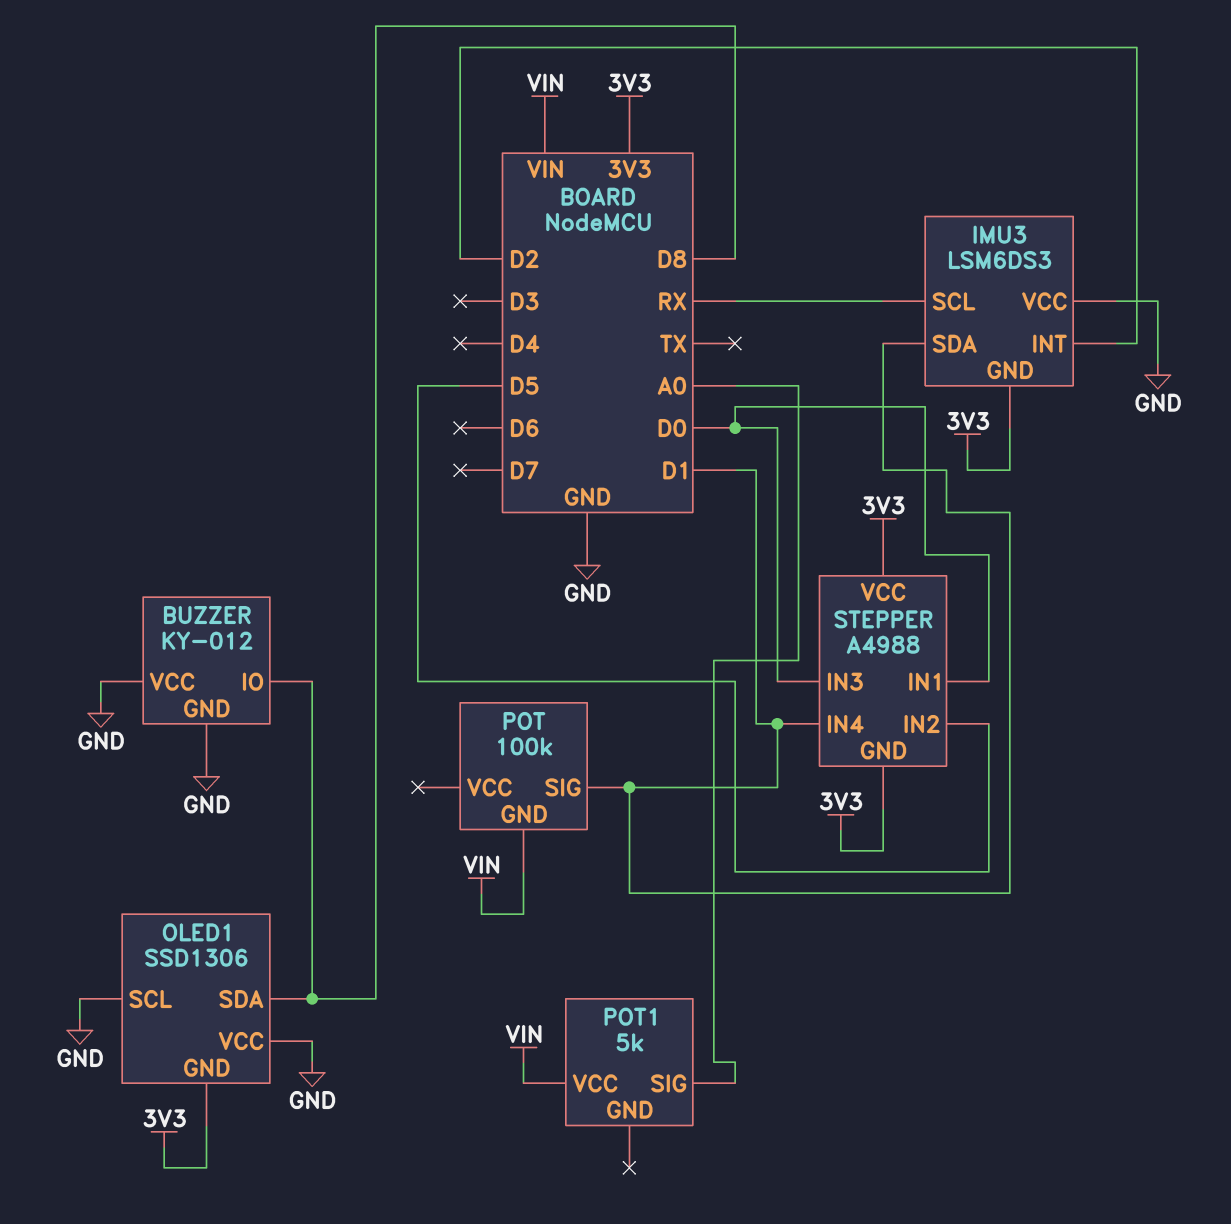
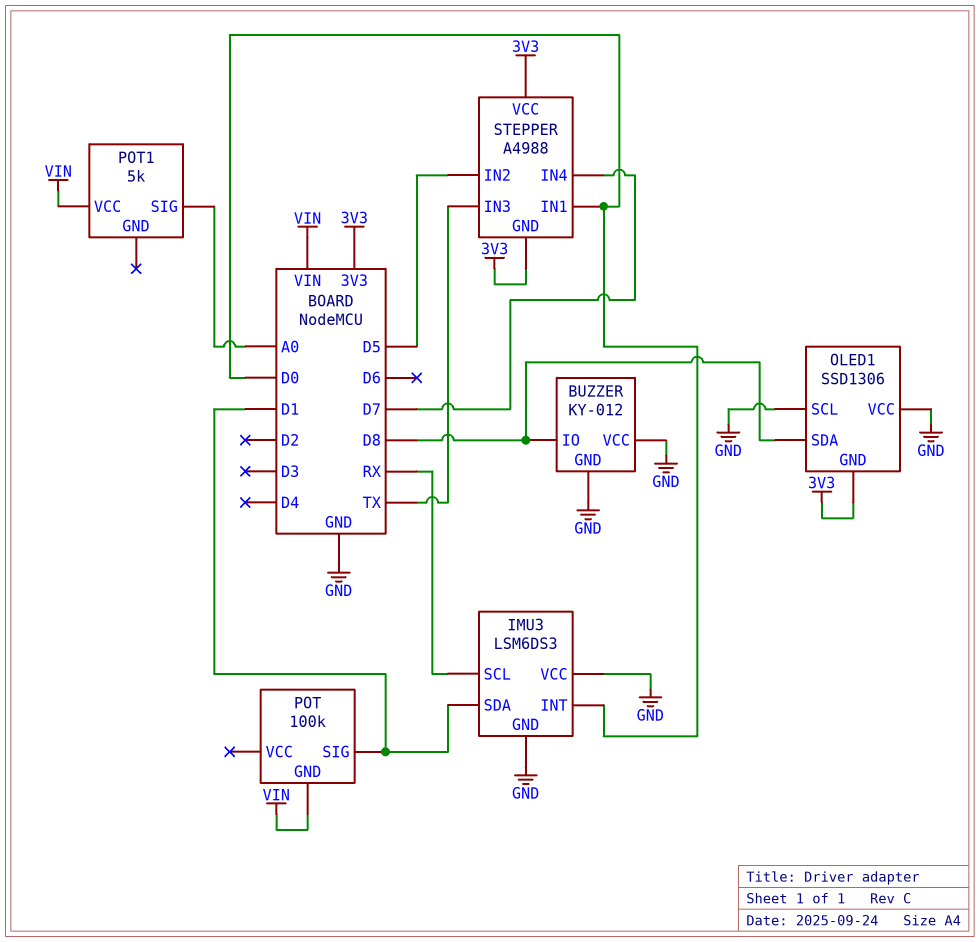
IMU3 pin GND: 3V3 -> GND
IMU3 pin INT: D2 -> D0
STEPPER pin IN3: D0 -> TX
STEPPER pin IN4: D1 -> D7

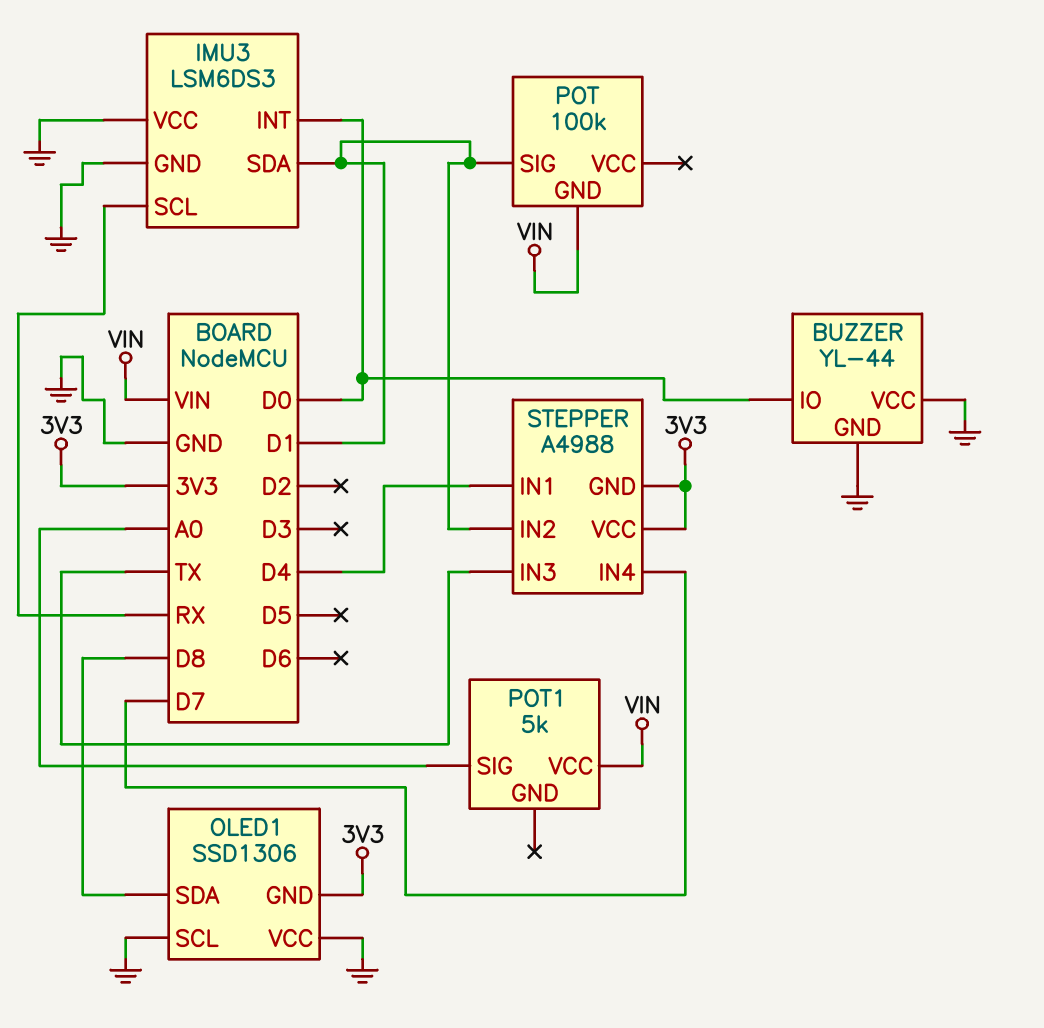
BUZZER: KY-012 -> YL-44
BUZZER pin IO: D8 -> D0
STEPPER pin IN1: D0 -> D4
STEPPER pin IN2: D5 -> D1

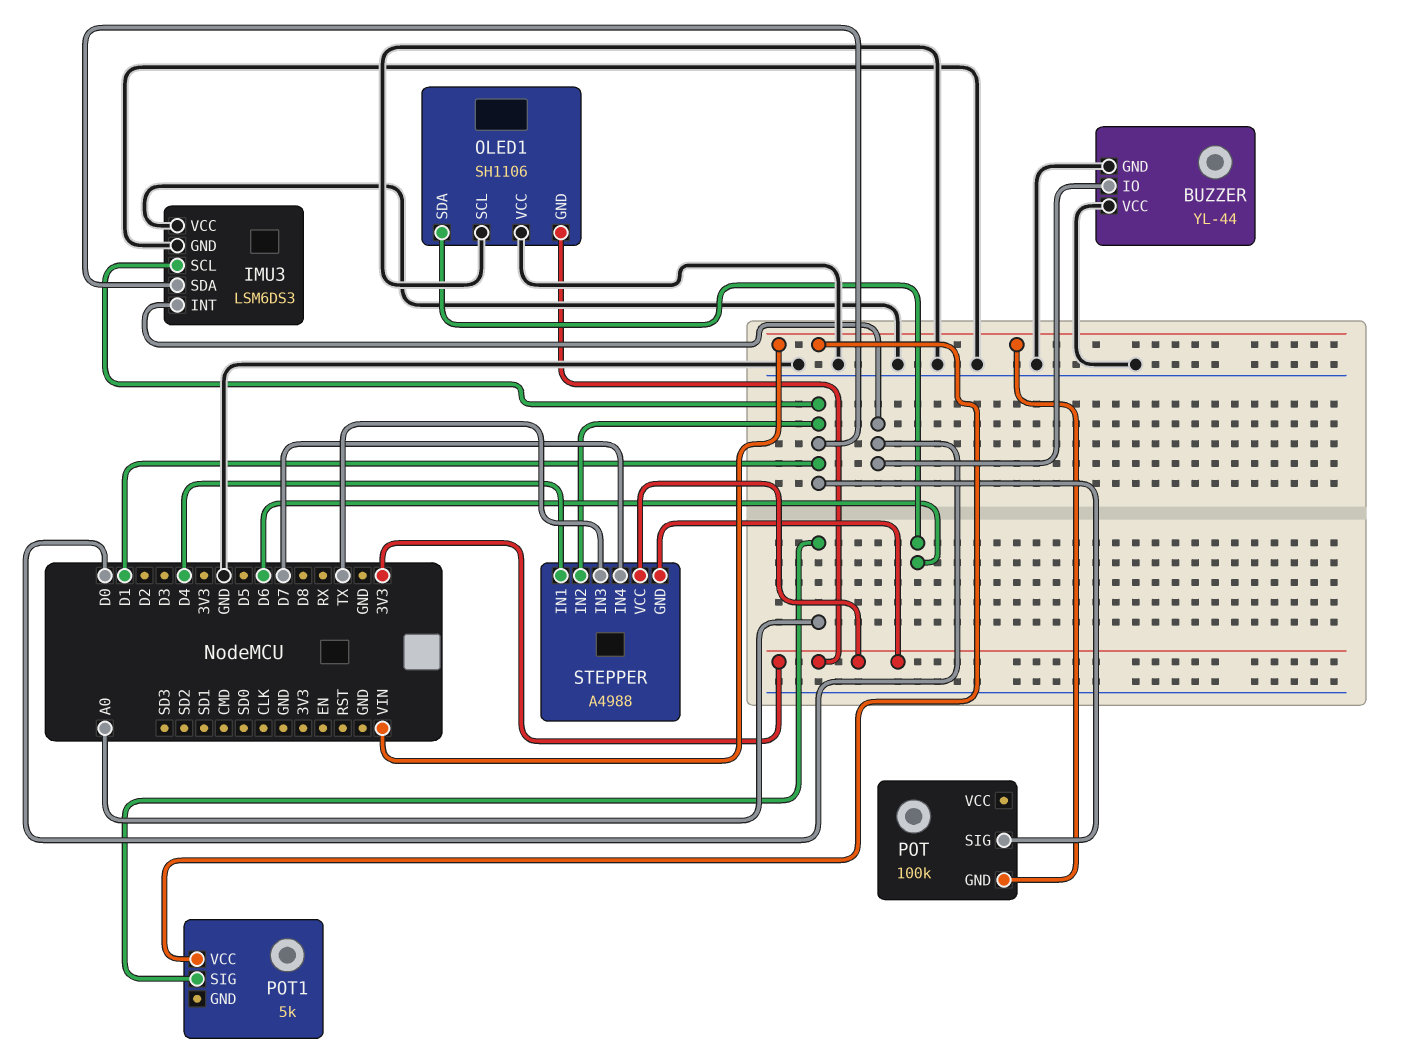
IMU3 pin SCL: RX -> D1
OLED1: SSD1306 -> SH1106
OLED1 pin SDA: D8 -> D6

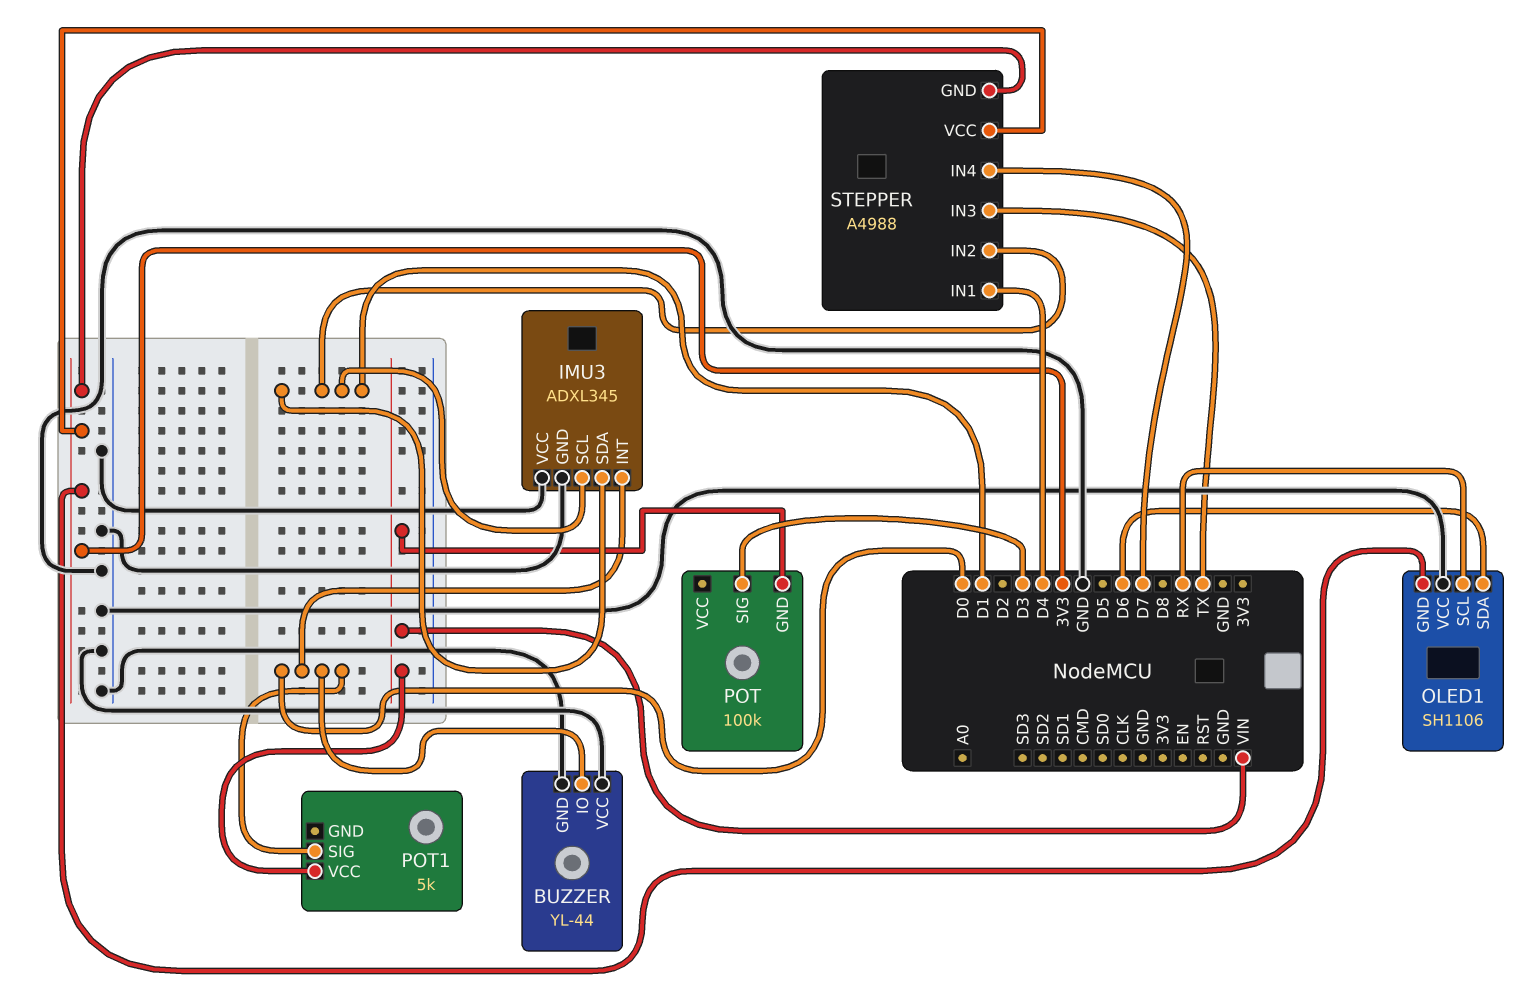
IMU3: LSM6DS3 -> ADXL345
OLED1 pin SCL: GND -> RX
POT pin SIG: D1 -> D3
POT1 pin SIG: A0 -> D0

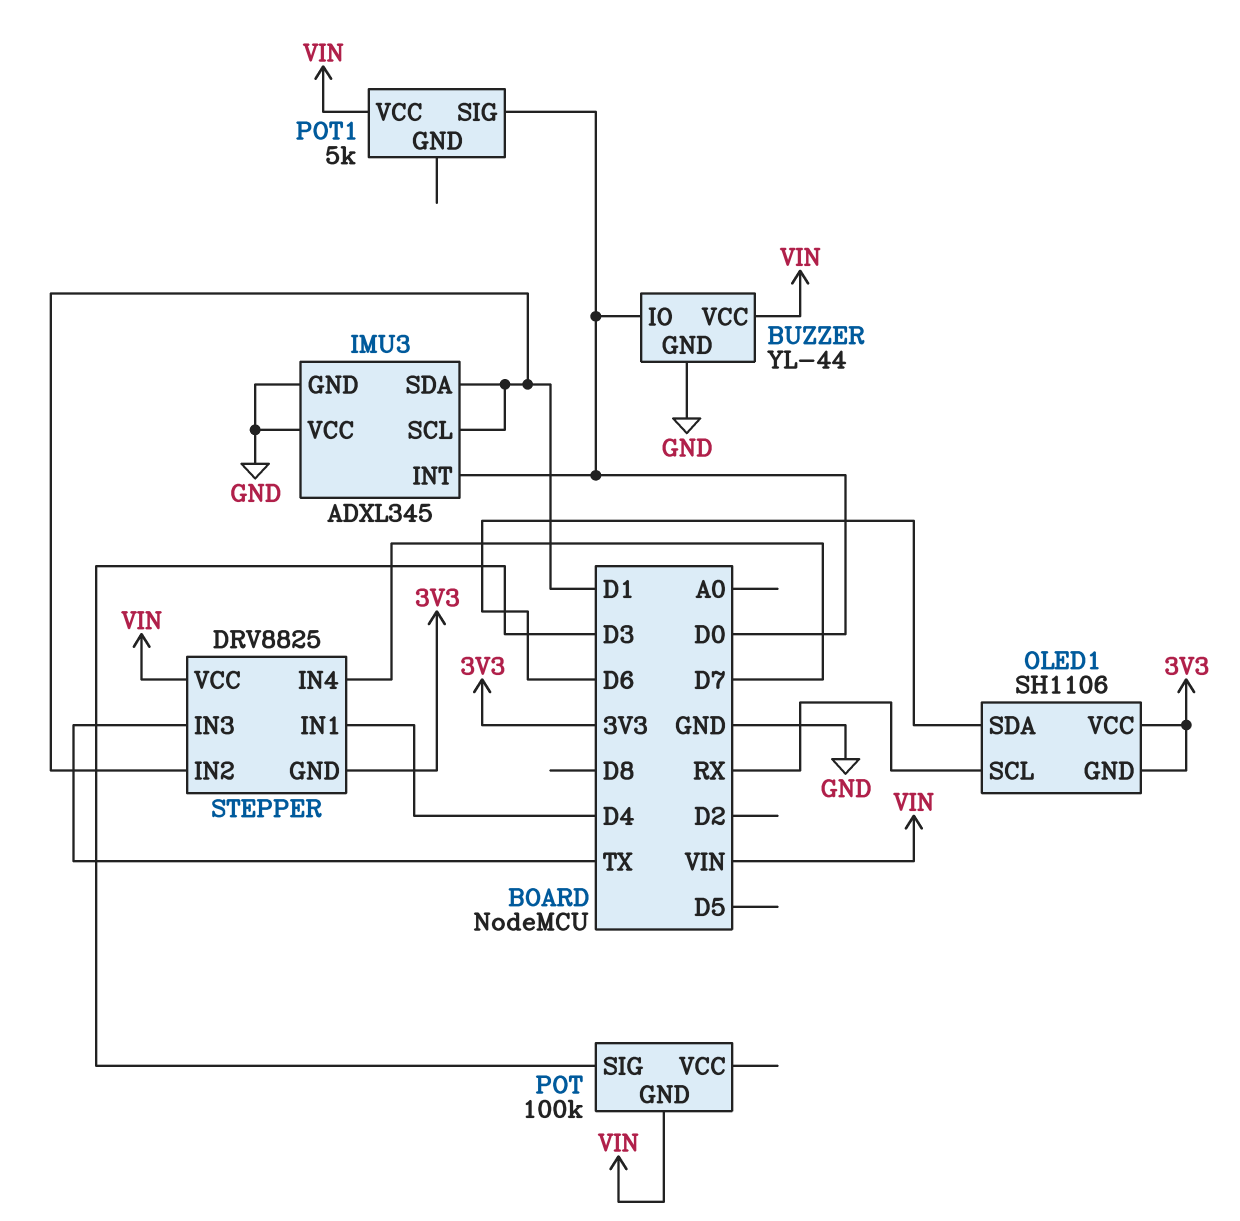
BUZZER pin VCC: GND -> VIN
OLED1 pin VCC: GND -> 3V3
STEPPER: A4988 -> DRV8825
STEPPER pin VCC: 3V3 -> VIN

